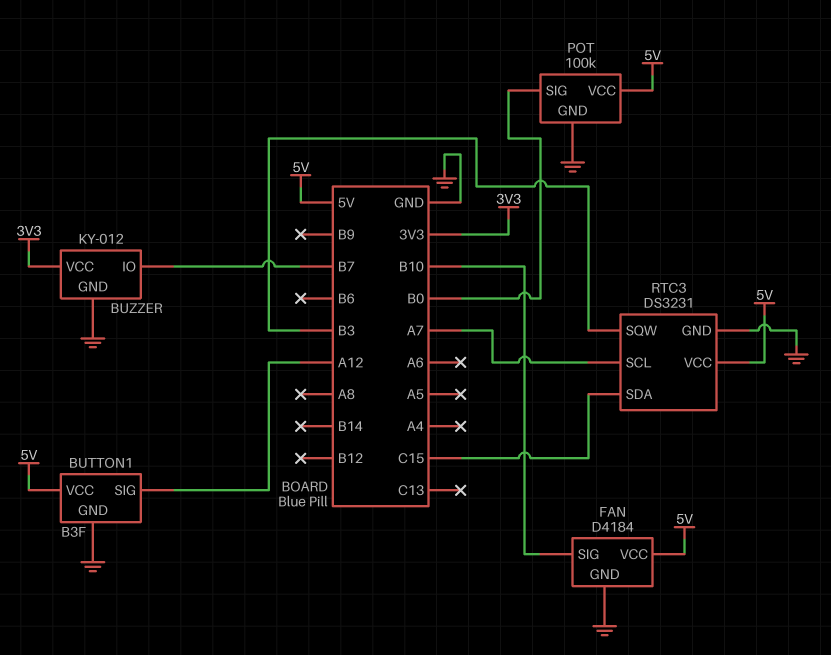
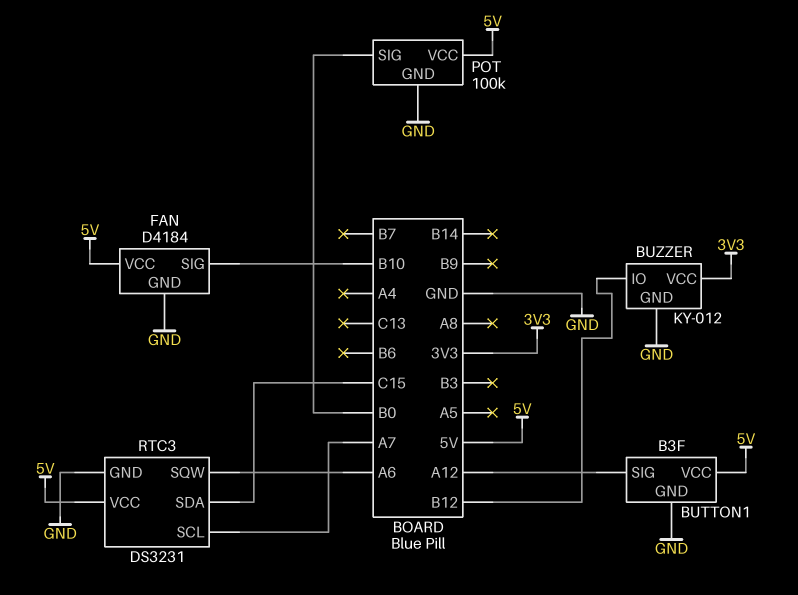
BUZZER pin IO: B7 -> B12
RTC3 pin SQW: B3 -> A6

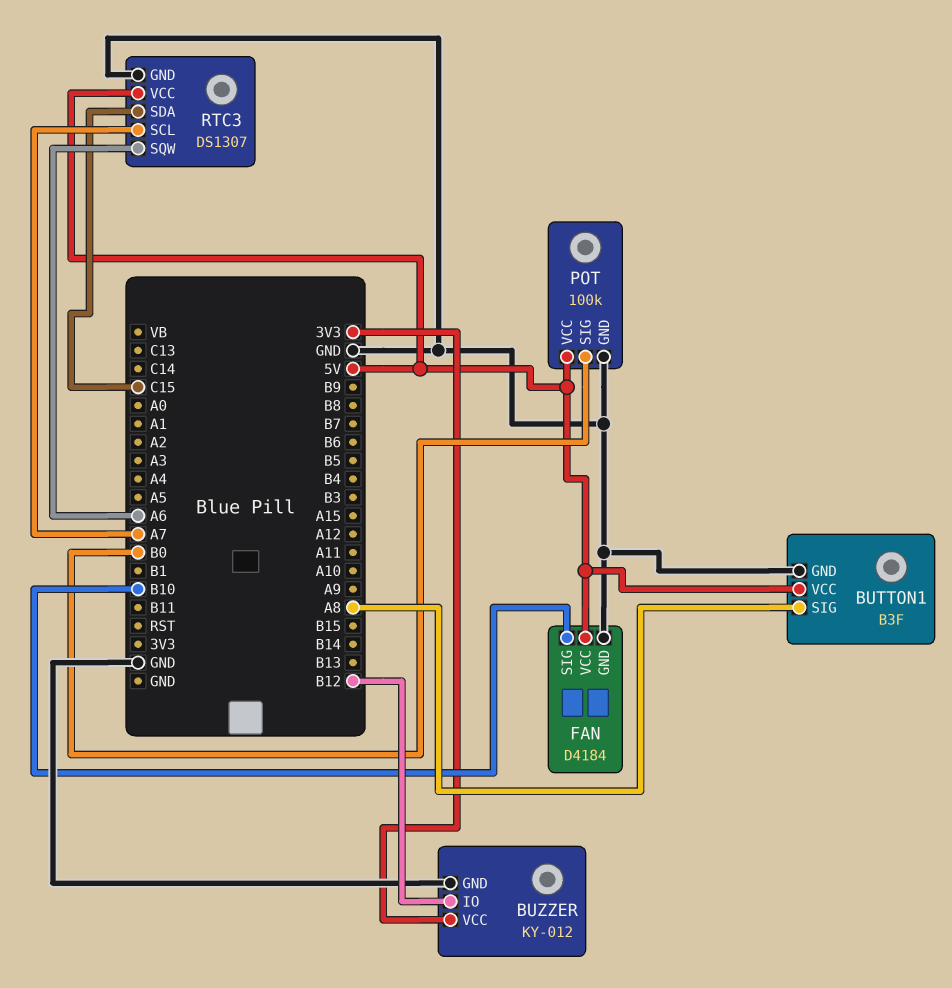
BUTTON1 pin SIG: A12 -> A8
RTC3: DS3231 -> DS1307

